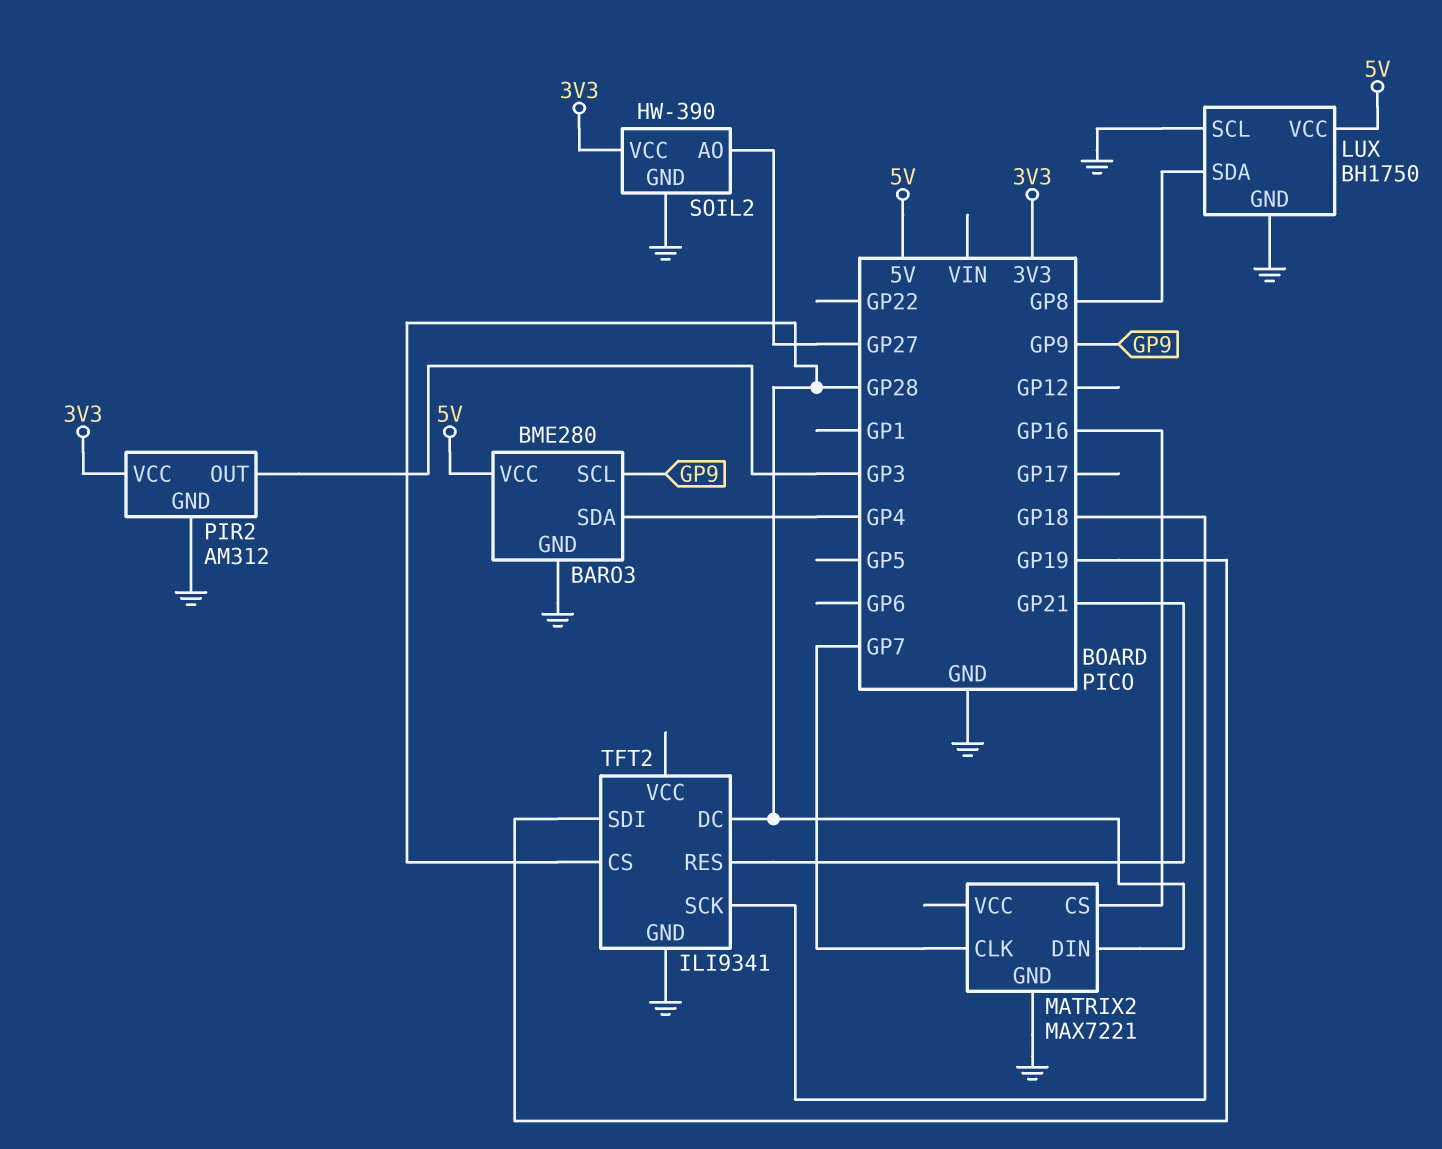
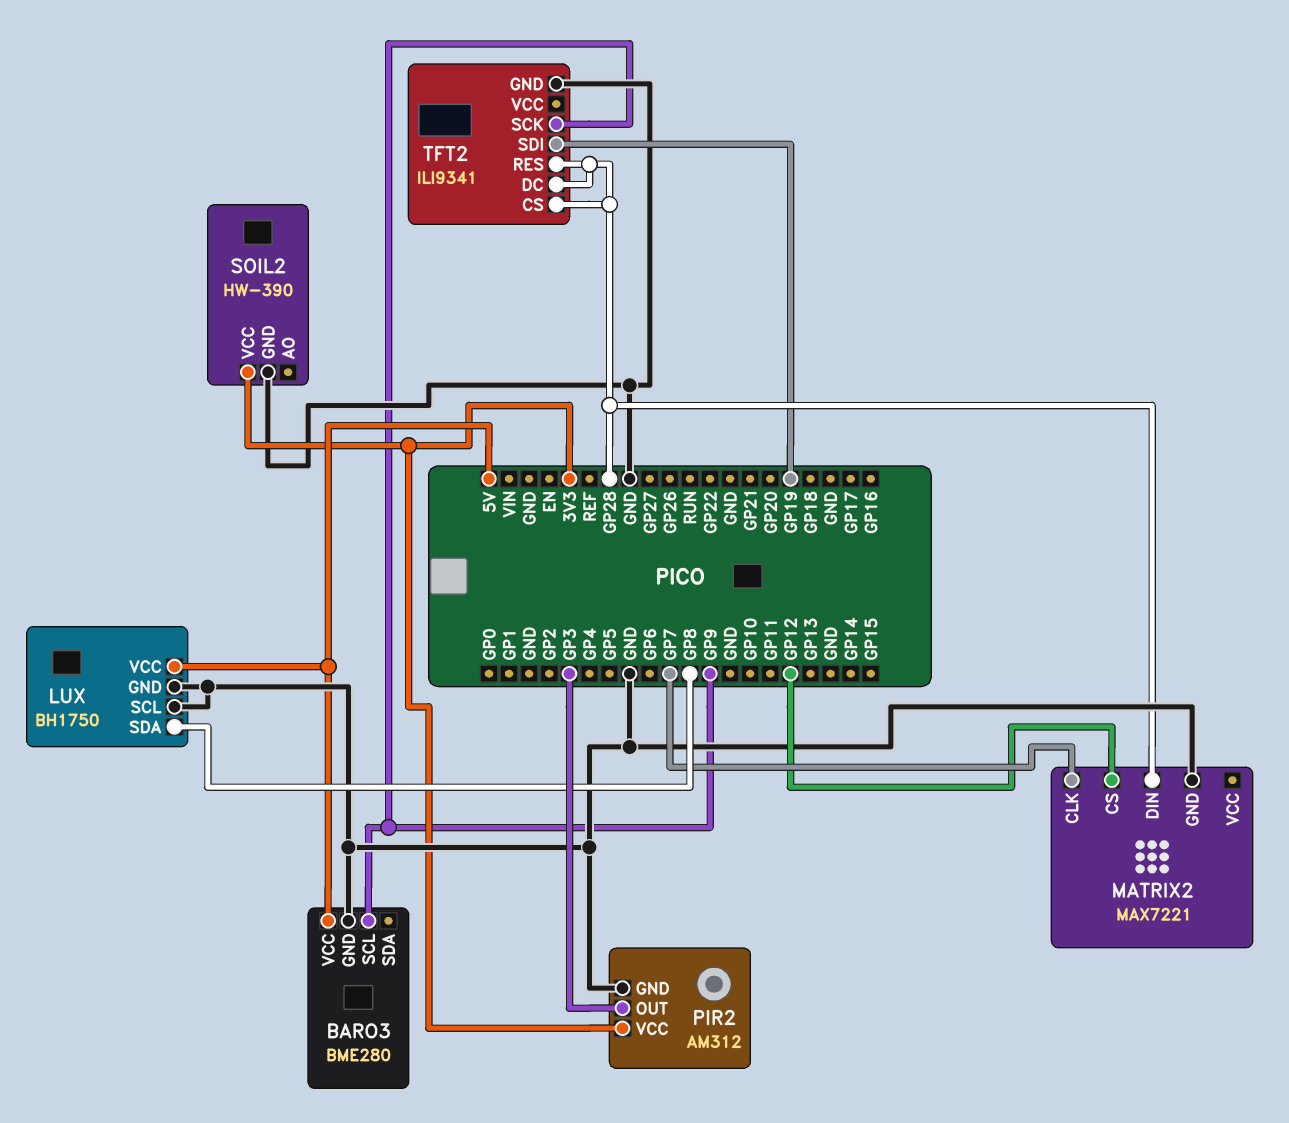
BARO3 pin SDA: GP4 -> none
MATRIX2 pin CS: GP16 -> GP12
SOIL2 pin AO: GP27 -> none
TFT2 pin RES: GP21 -> GP28
TFT2 pin SCK: GP18 -> GP9

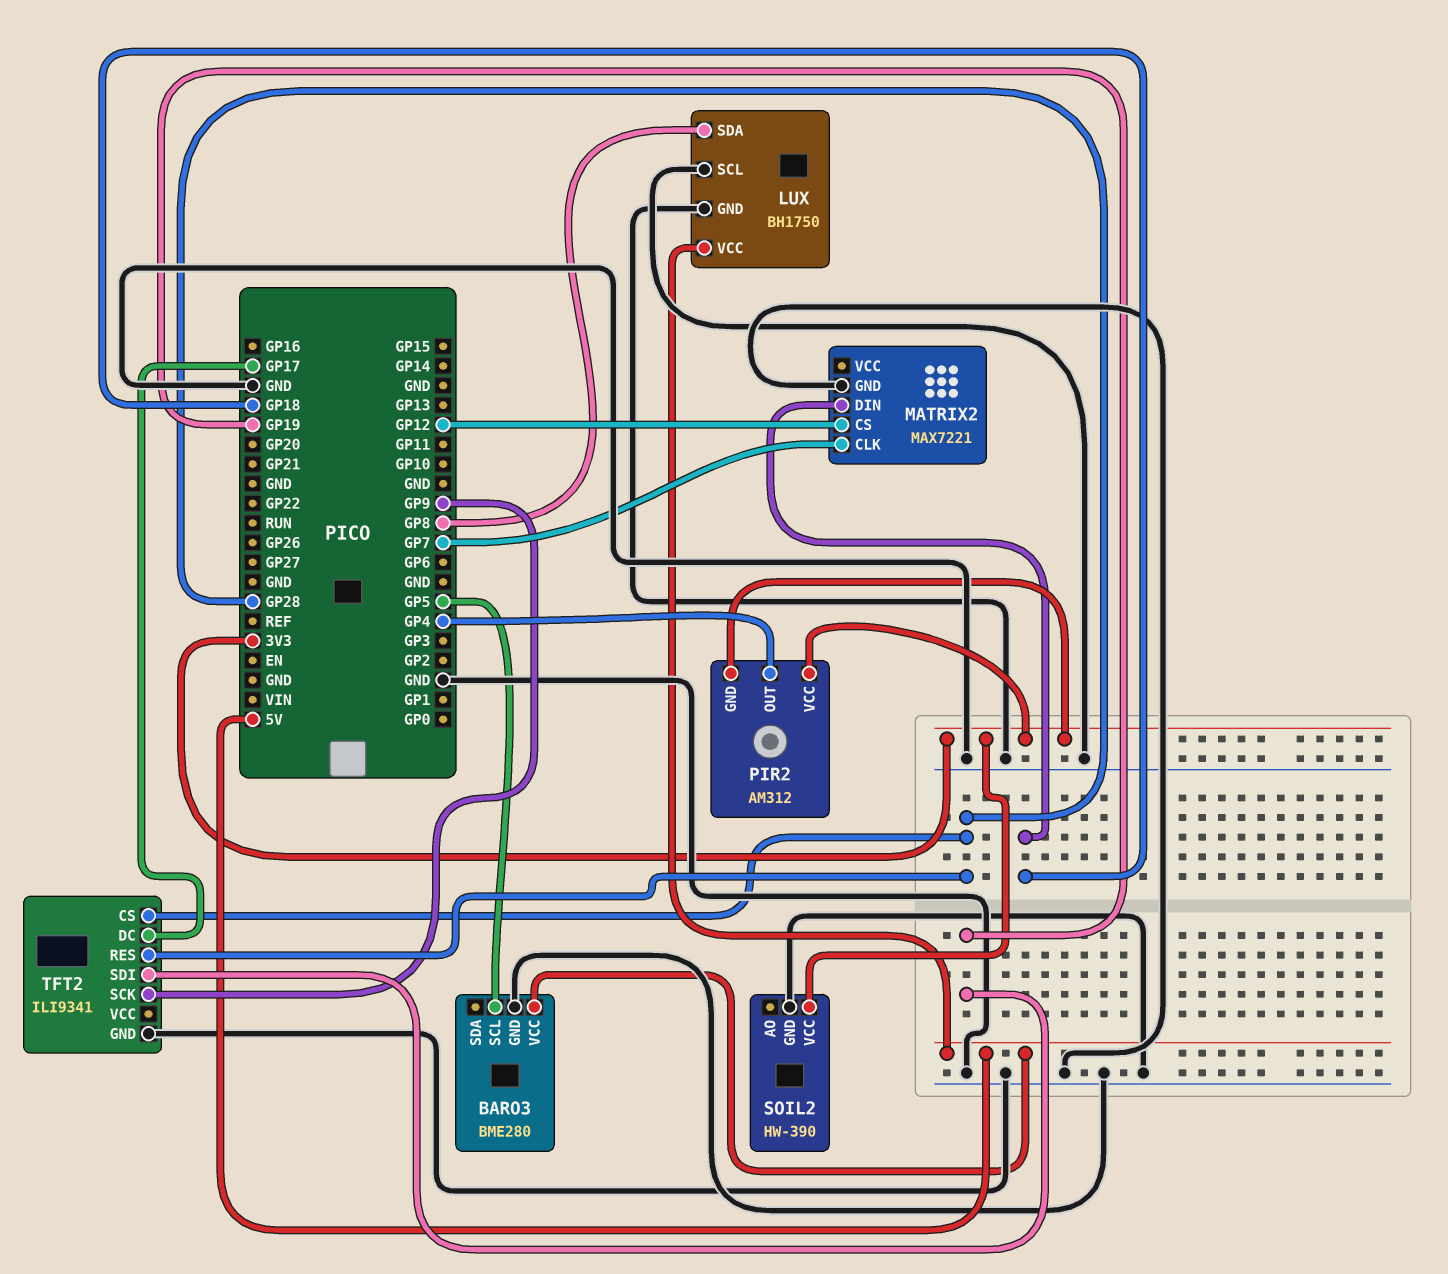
BARO3 pin SCL: GP9 -> GP5
MATRIX2 pin DIN: GP28 -> GP18
PIR2 pin GND: GND -> 3V3
PIR2 pin OUT: GP3 -> GP4
TFT2 pin DC: GP28 -> GP17

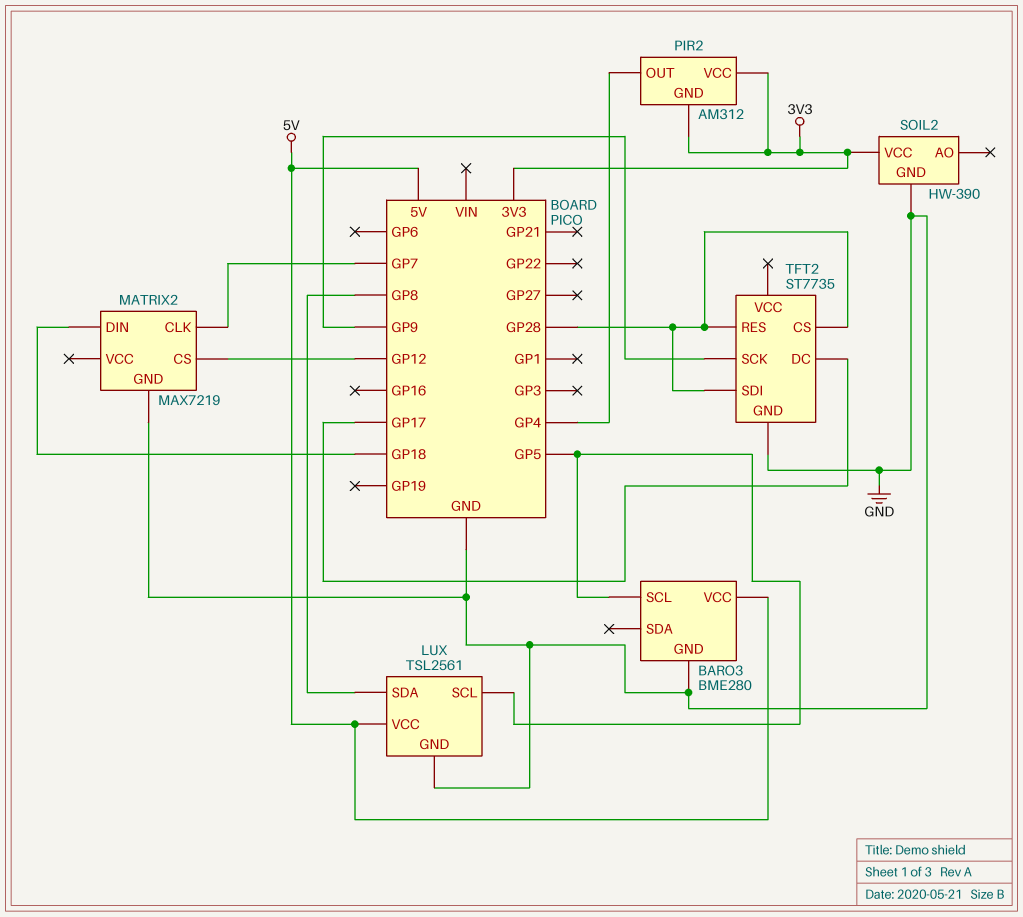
LUX: BH1750 -> TSL2561
LUX pin SCL: GND -> GP5
MATRIX2: MAX7221 -> MAX7219
TFT2: ILI9341 -> ST7735
TFT2 pin SDI: GP19 -> GP28

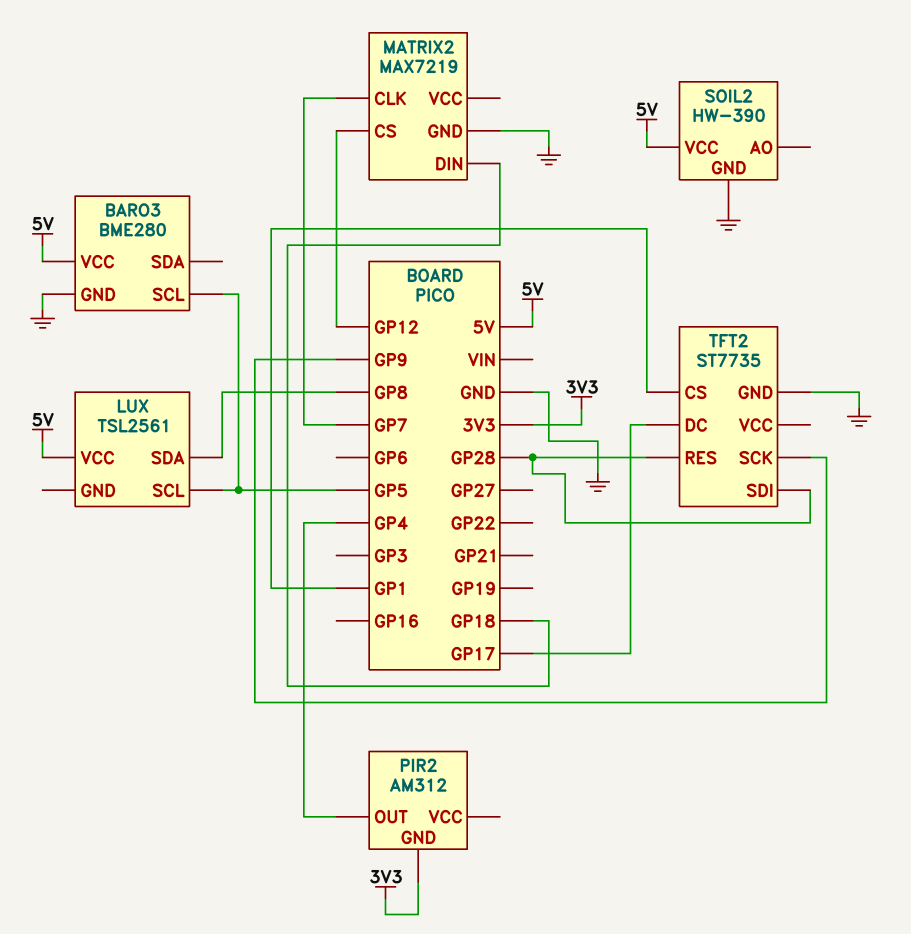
LUX pin GND: GND -> none
PIR2 pin VCC: 3V3 -> none
SOIL2 pin VCC: 3V3 -> 5V
TFT2 pin CS: GP28 -> GP1

